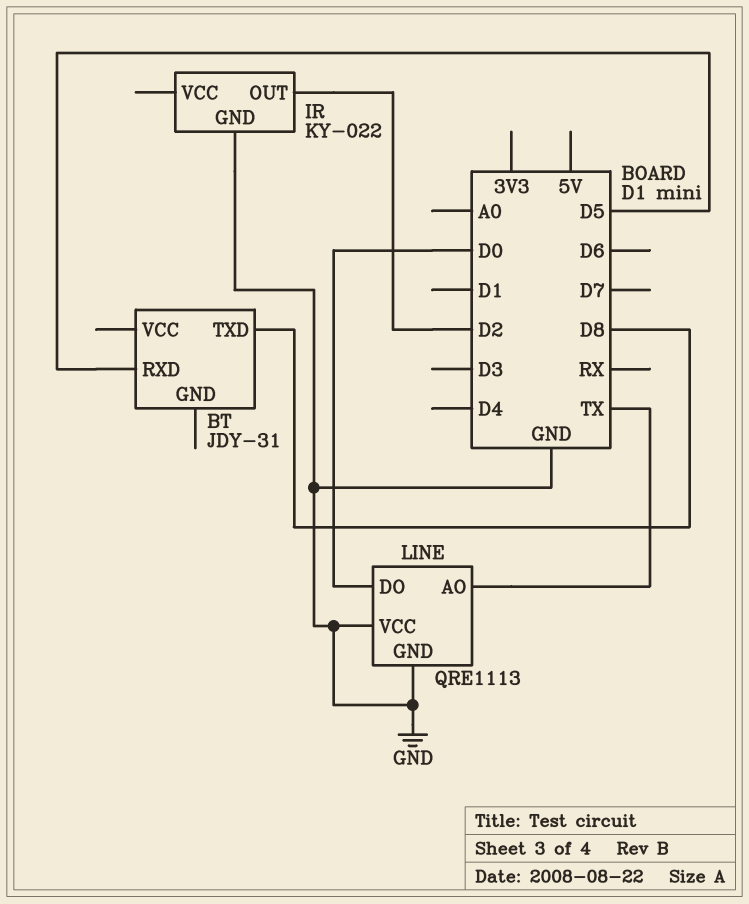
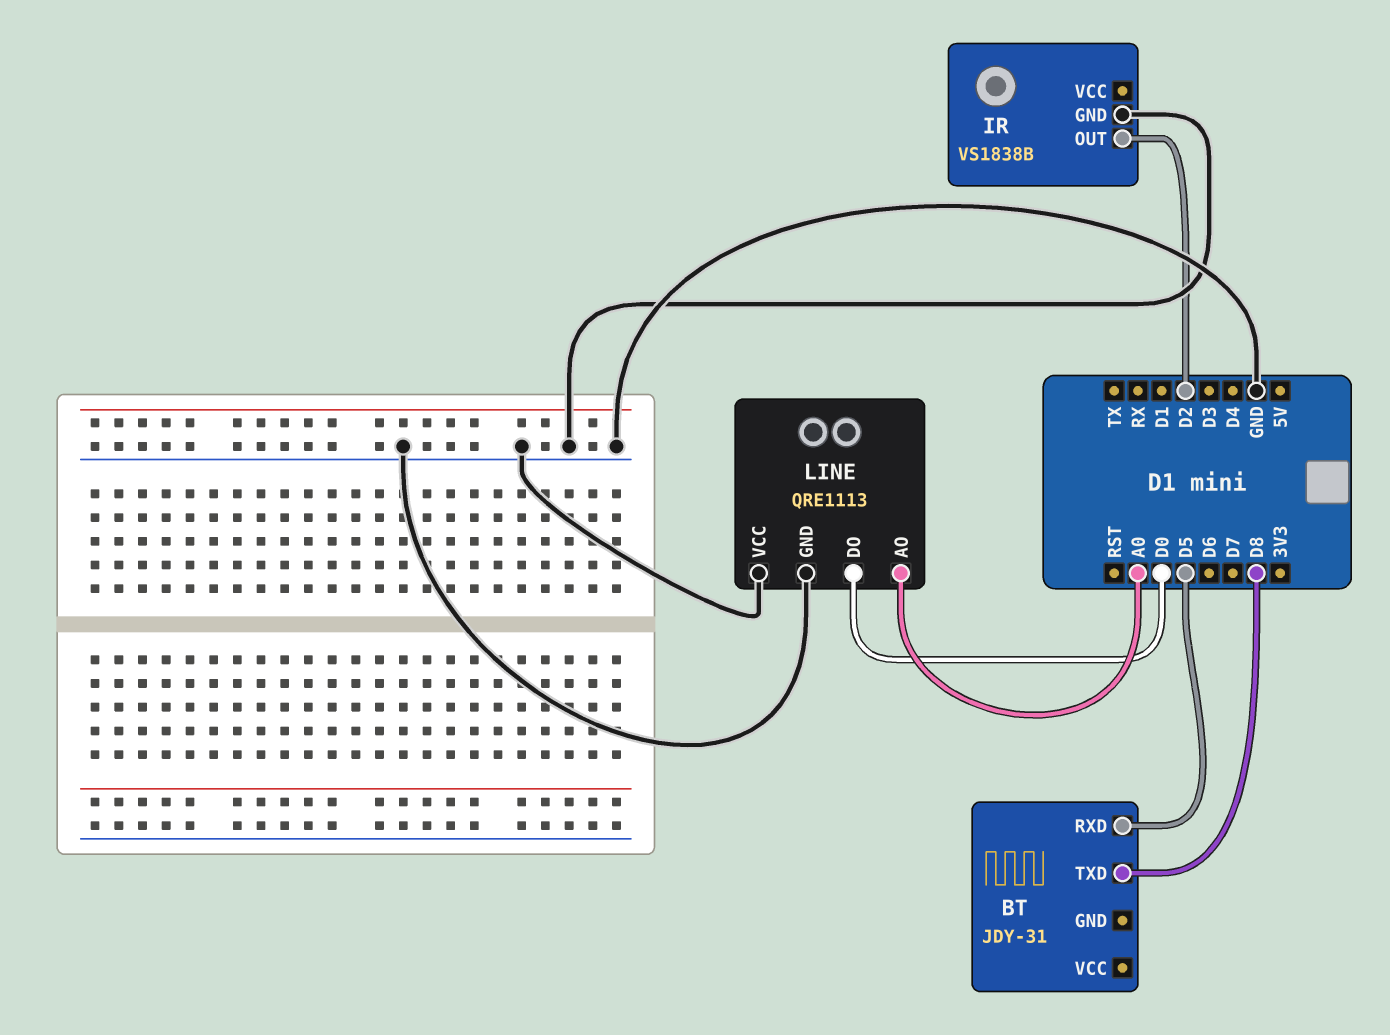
IR: KY-022 -> VS1838B
LINE pin AO: TX -> A0

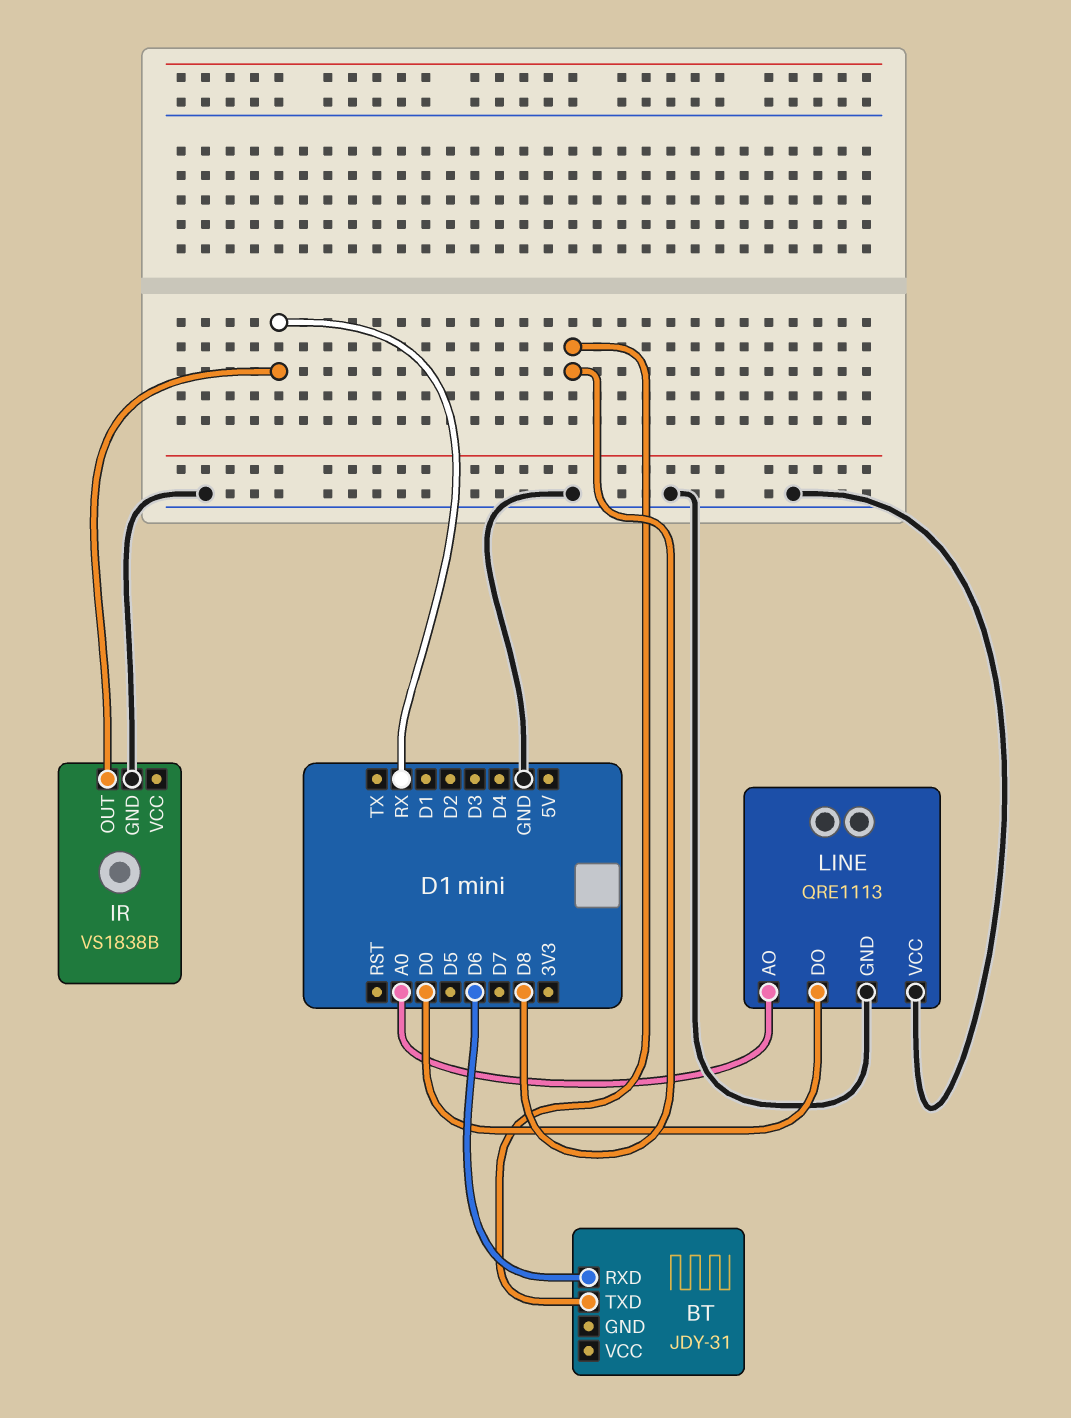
BT pin RXD: D5 -> D6
IR pin OUT: D2 -> RX

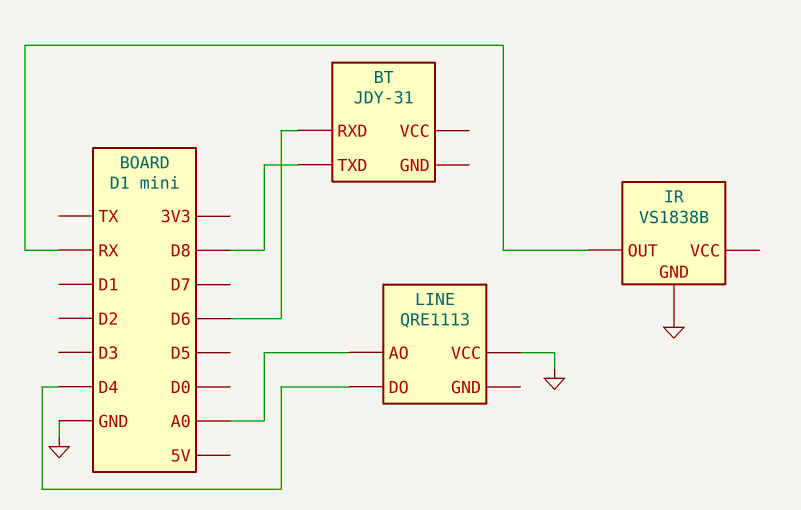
LINE pin DO: D0 -> D4
LINE pin GND: GND -> none

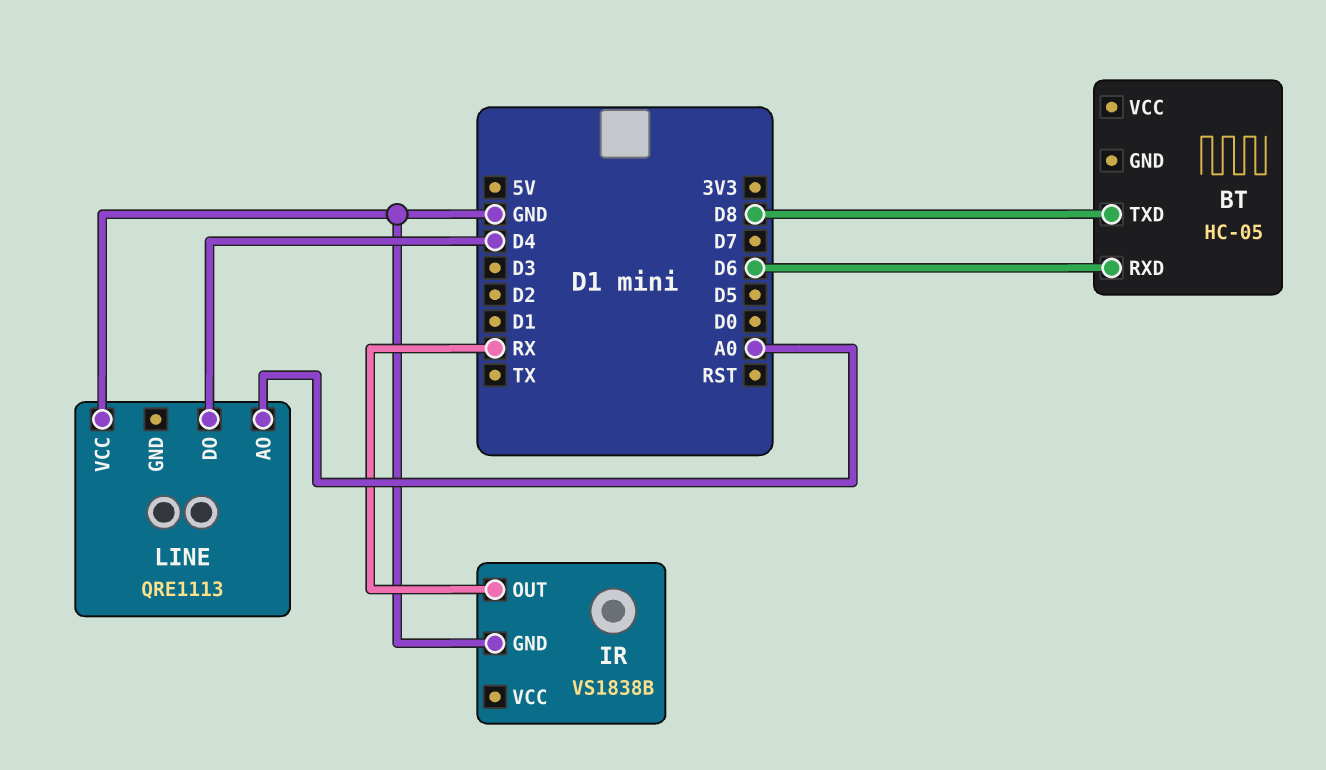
BT: JDY-31 -> HC-05

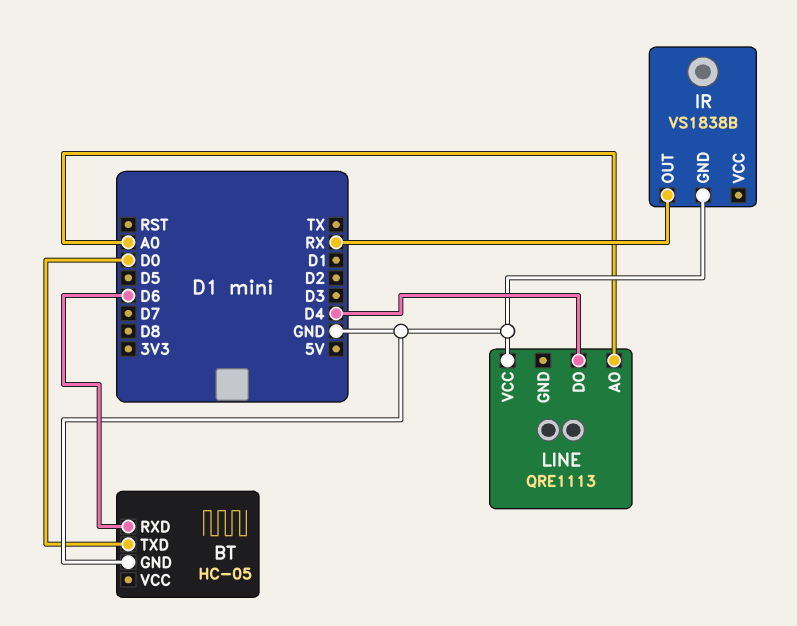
BT pin GND: none -> GND
BT pin TXD: D8 -> D0

